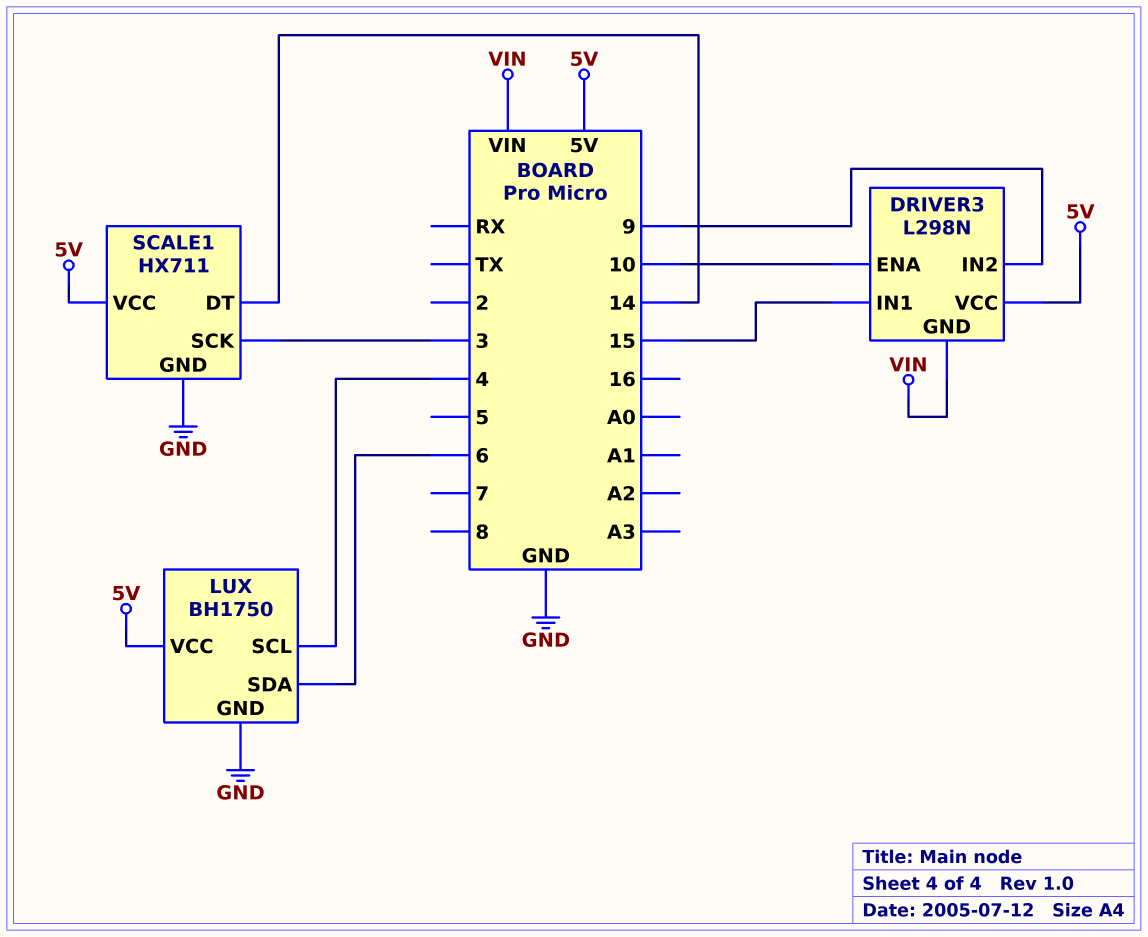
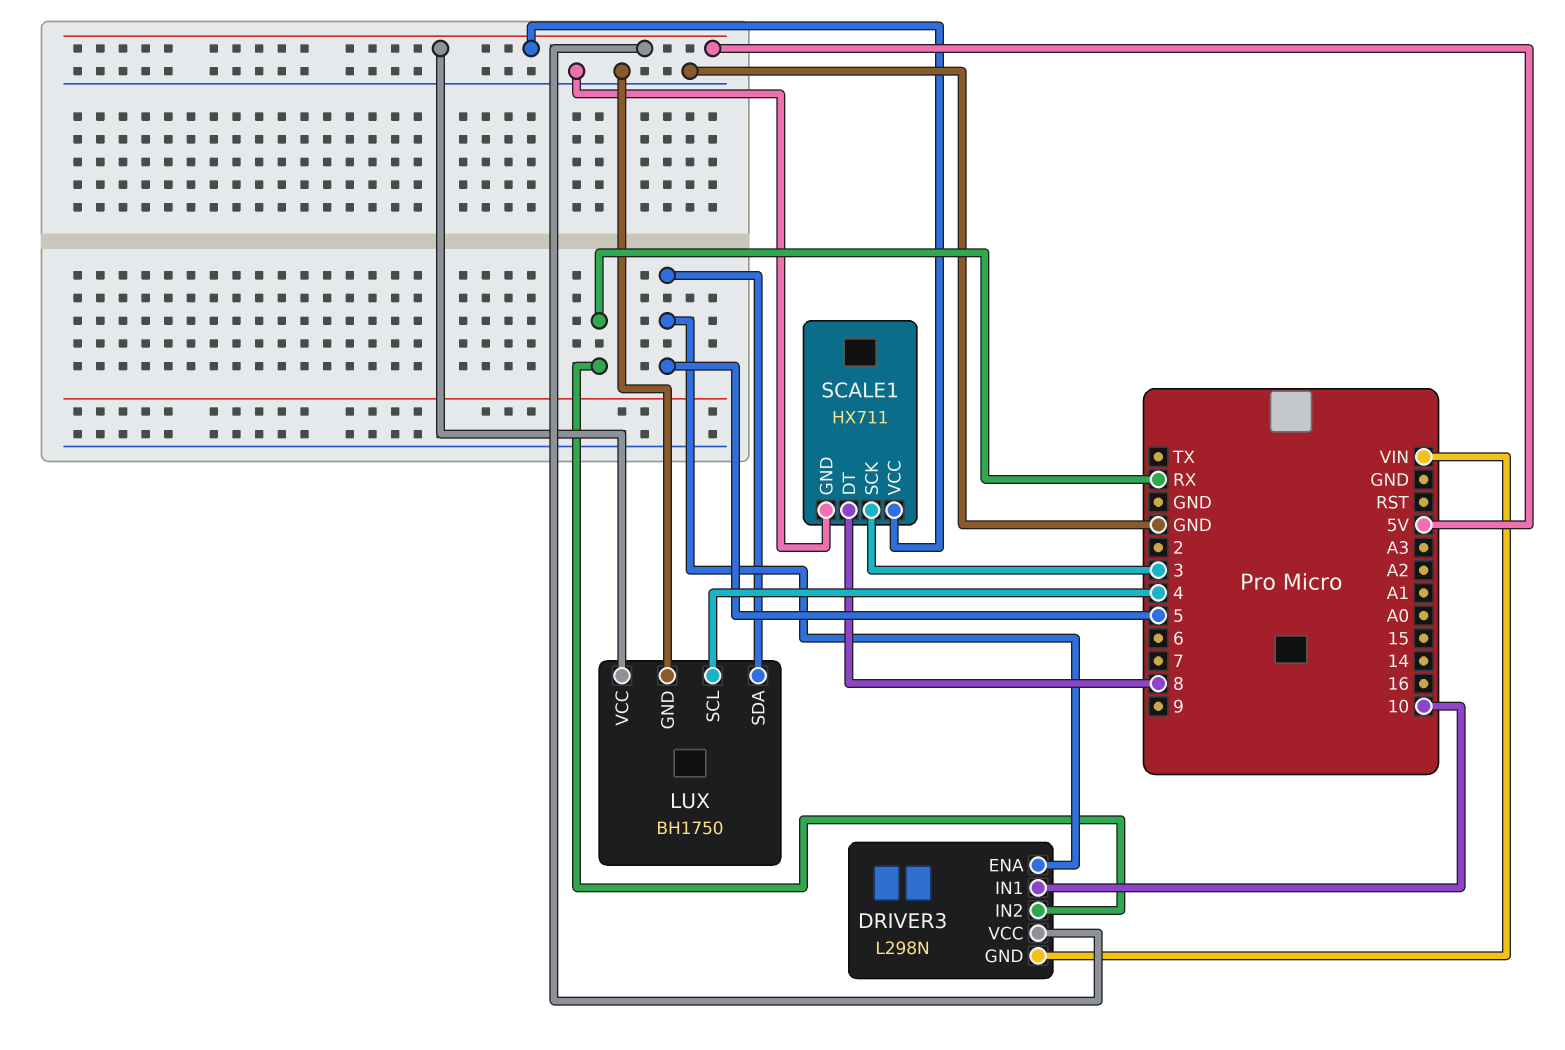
DRIVER3 pin ENA: 10 -> 5
DRIVER3 pin IN1: 15 -> 10
DRIVER3 pin IN2: 9 -> RX
LUX pin SDA: 6 -> 5
SCALE1 pin DT: 14 -> 8

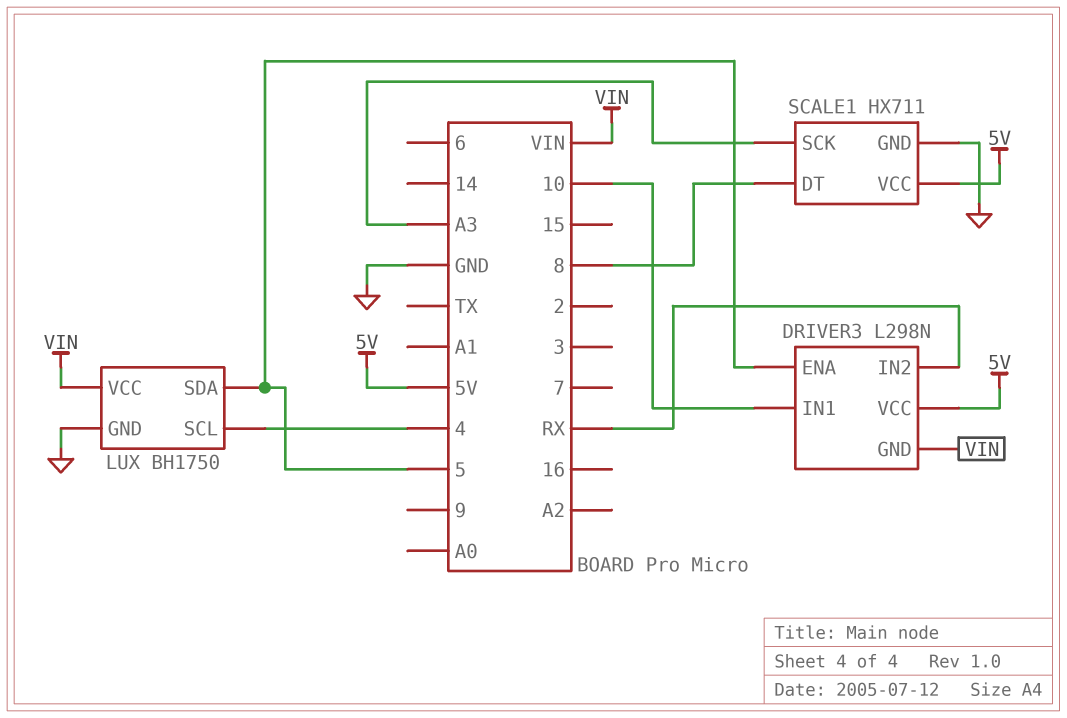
LUX pin VCC: 5V -> VIN
SCALE1 pin SCK: 3 -> A3

